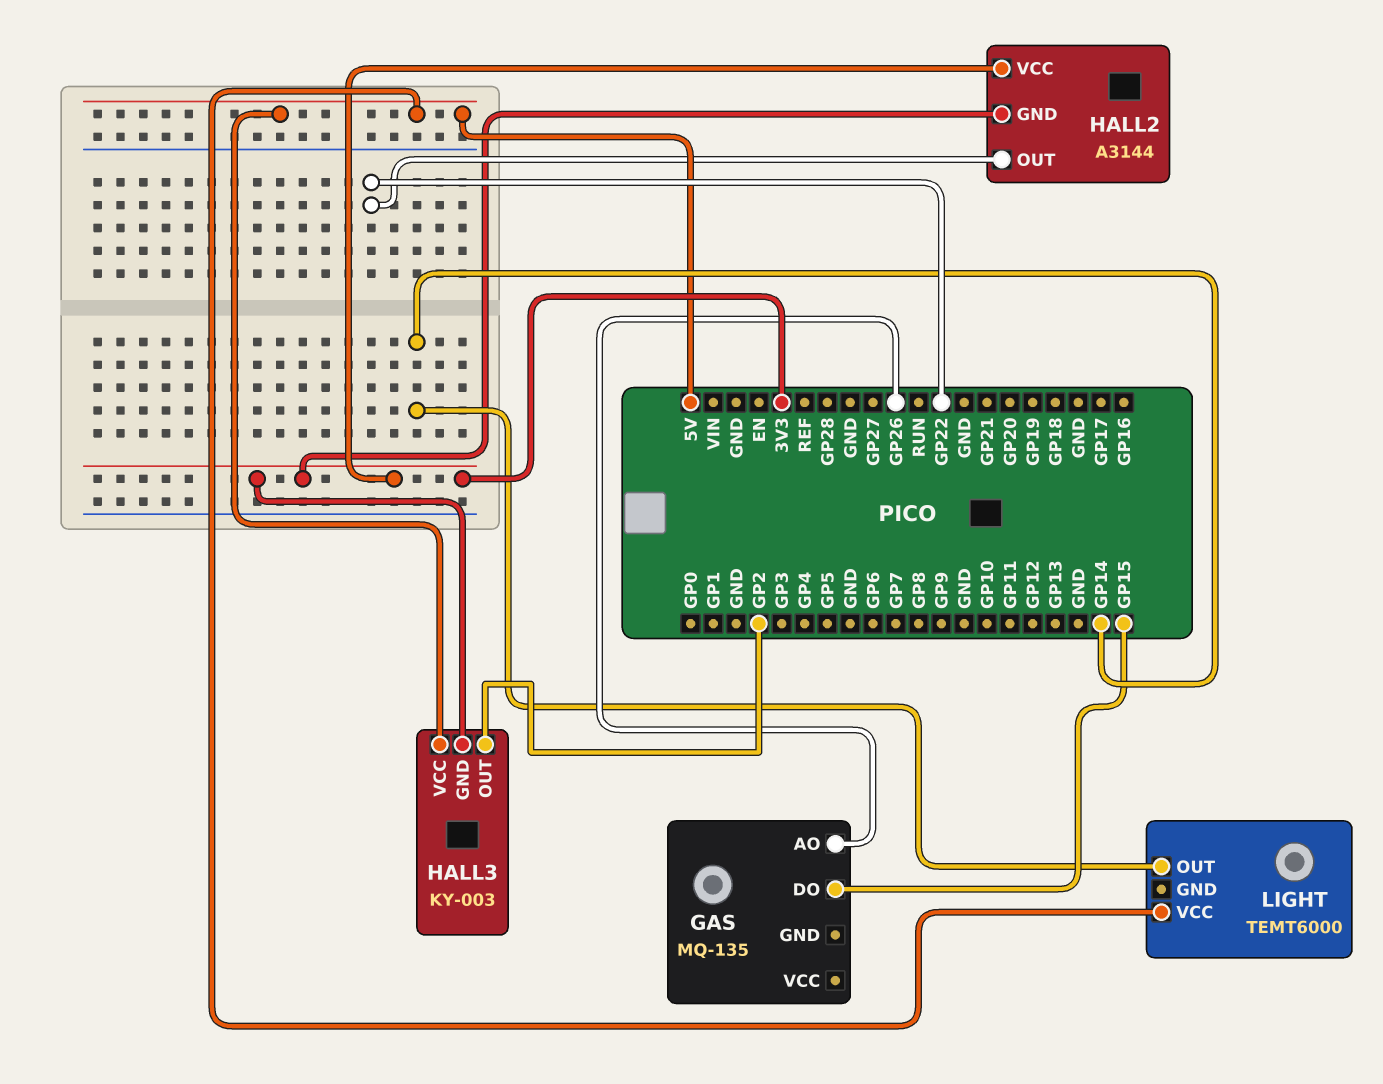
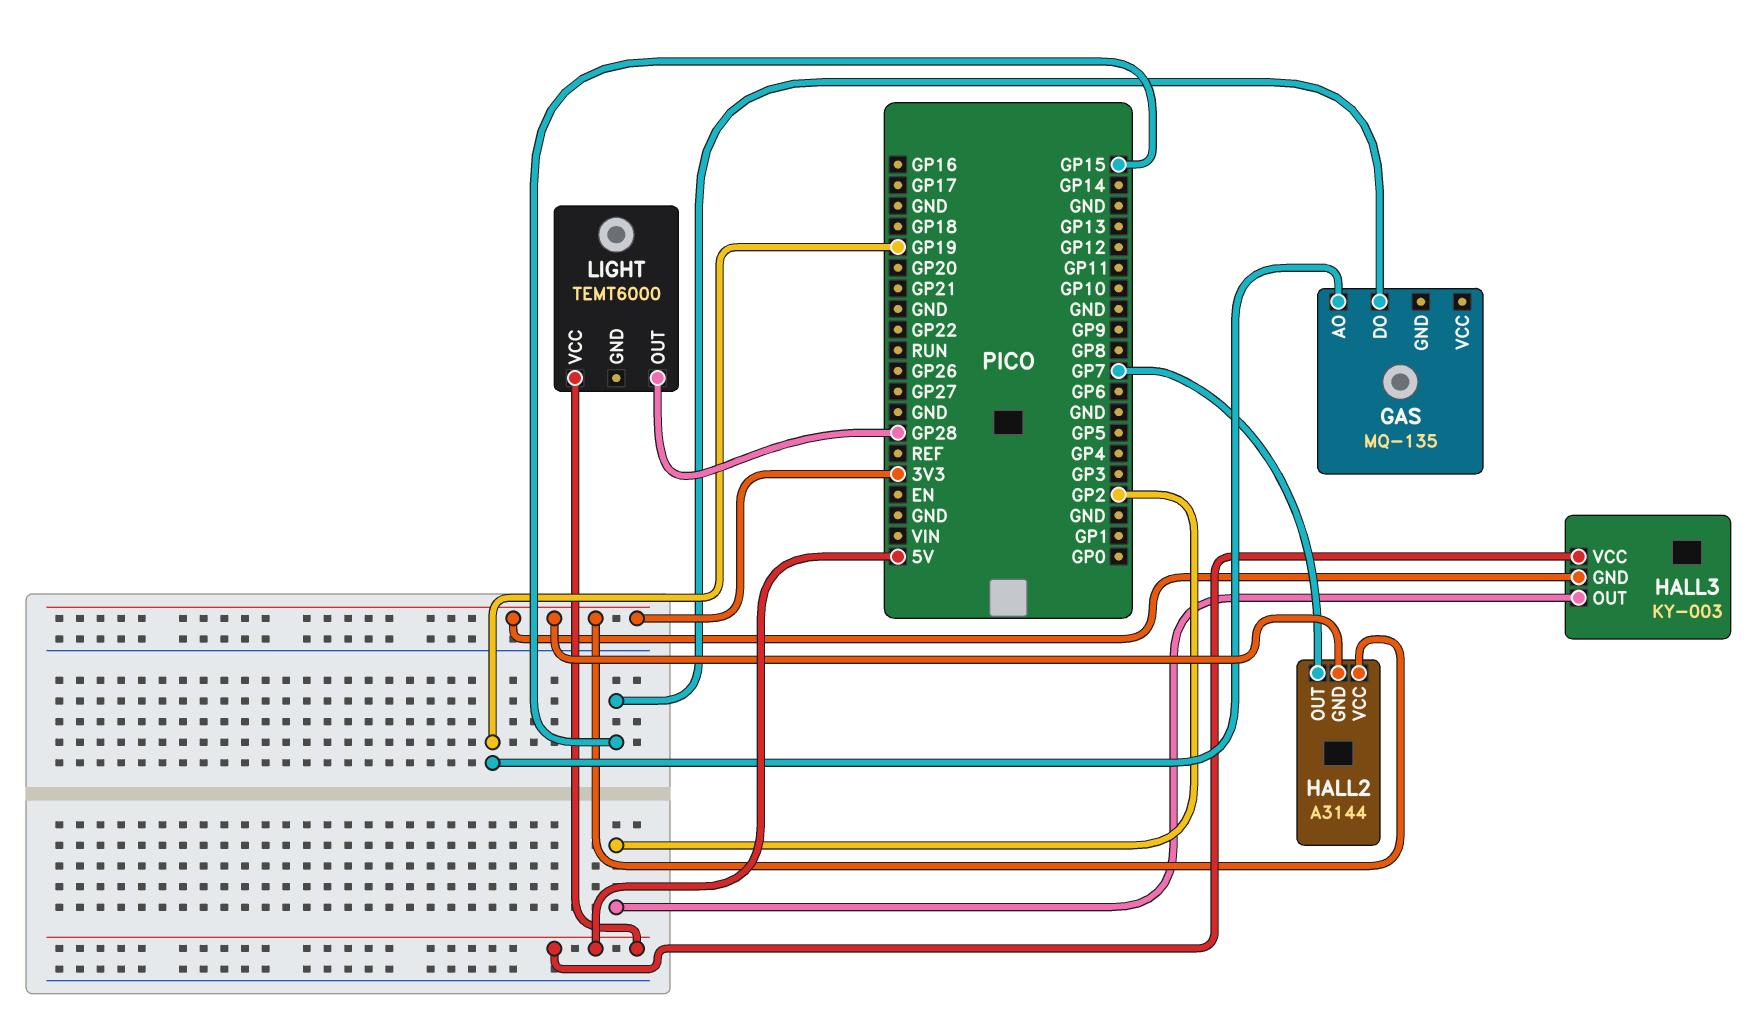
GAS pin AO: GP26 -> GP19
HALL2 pin OUT: GP22 -> GP7
LIGHT pin OUT: GP14 -> GP28

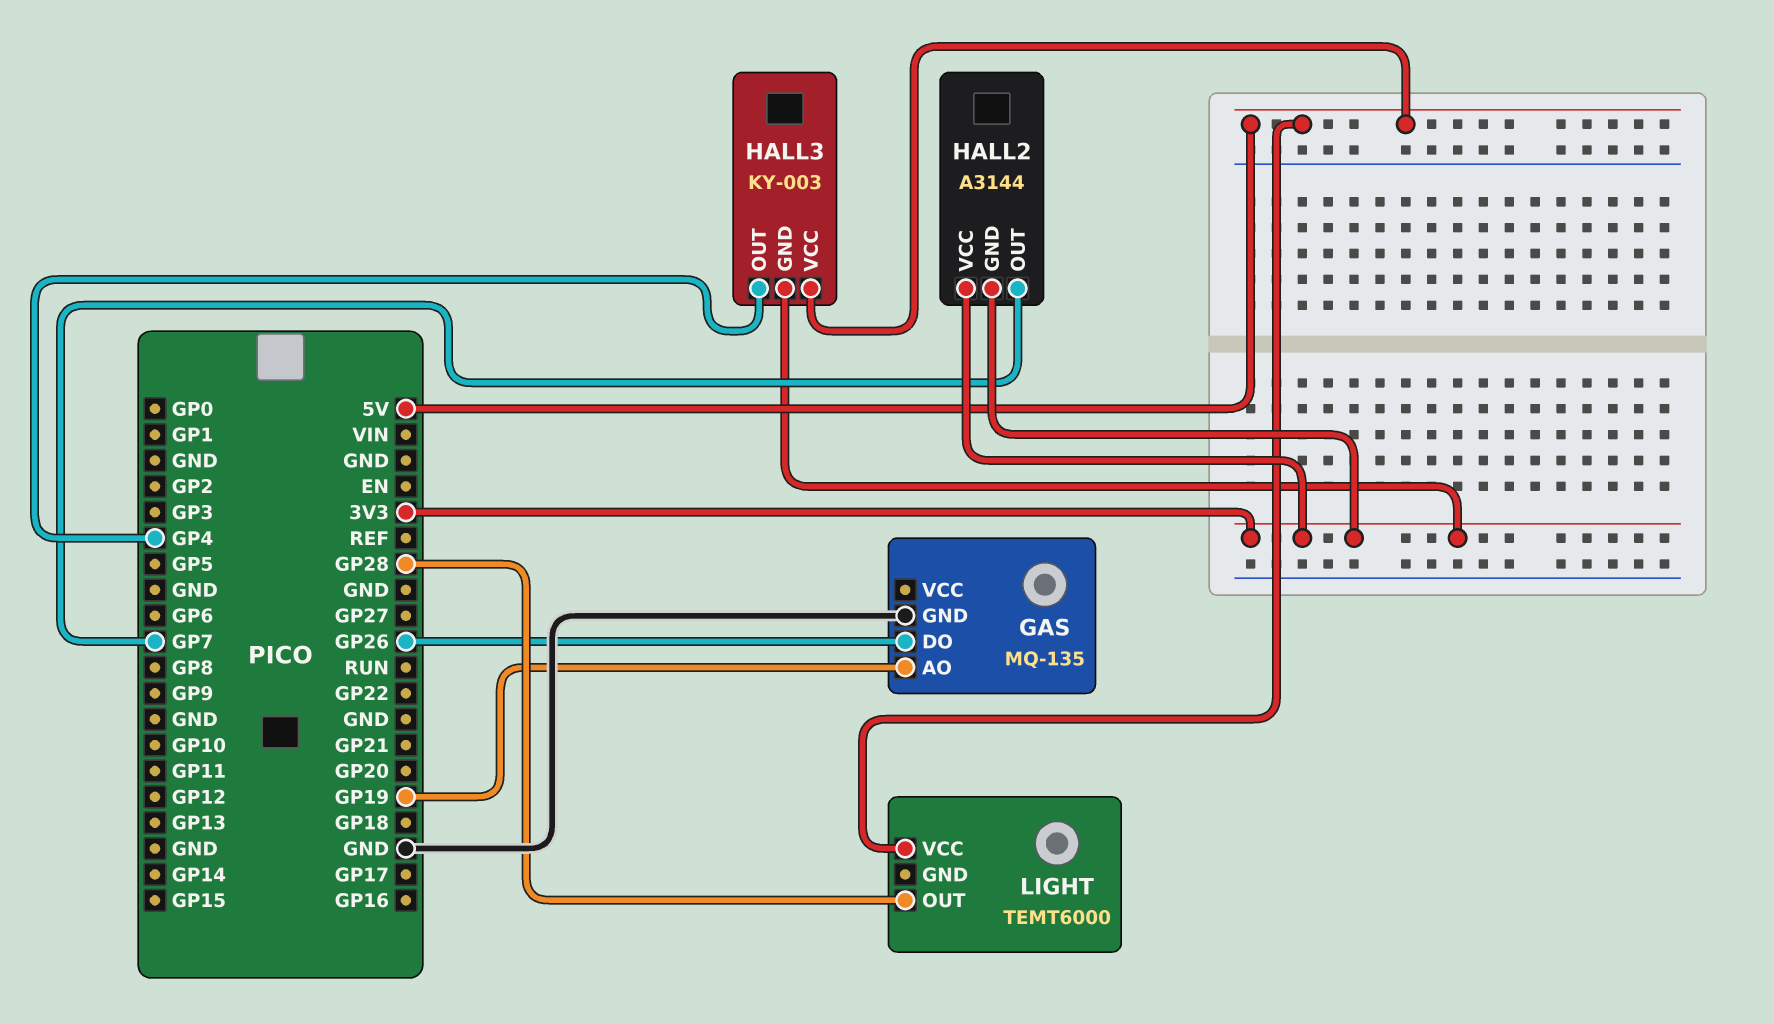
GAS pin DO: GP15 -> GP26
GAS pin GND: none -> GND
HALL3 pin OUT: GP2 -> GP4

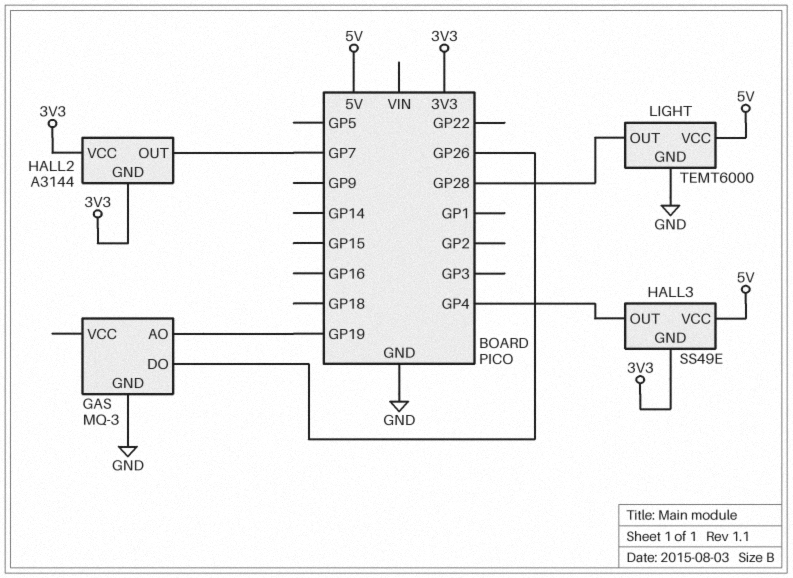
GAS: MQ-135 -> MQ-3
HALL3: KY-003 -> SS49E
LIGHT pin GND: none -> GND

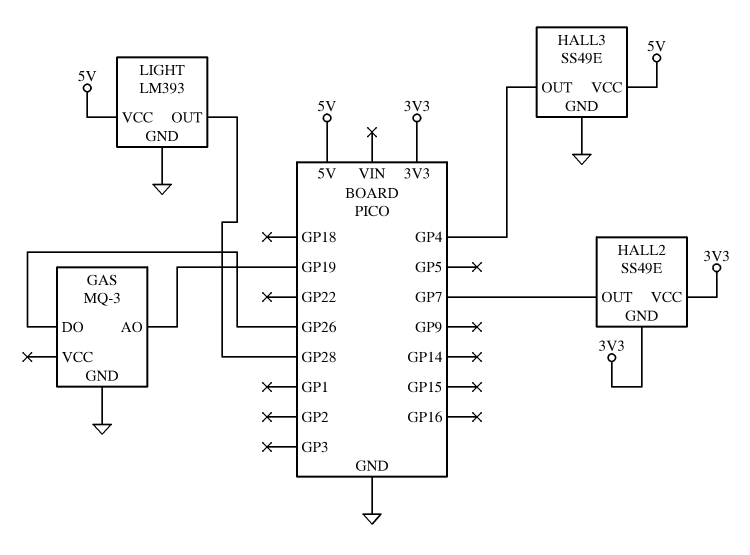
HALL2: A3144 -> SS49E
HALL3 pin GND: 3V3 -> GND
LIGHT: TEMT6000 -> LM393

